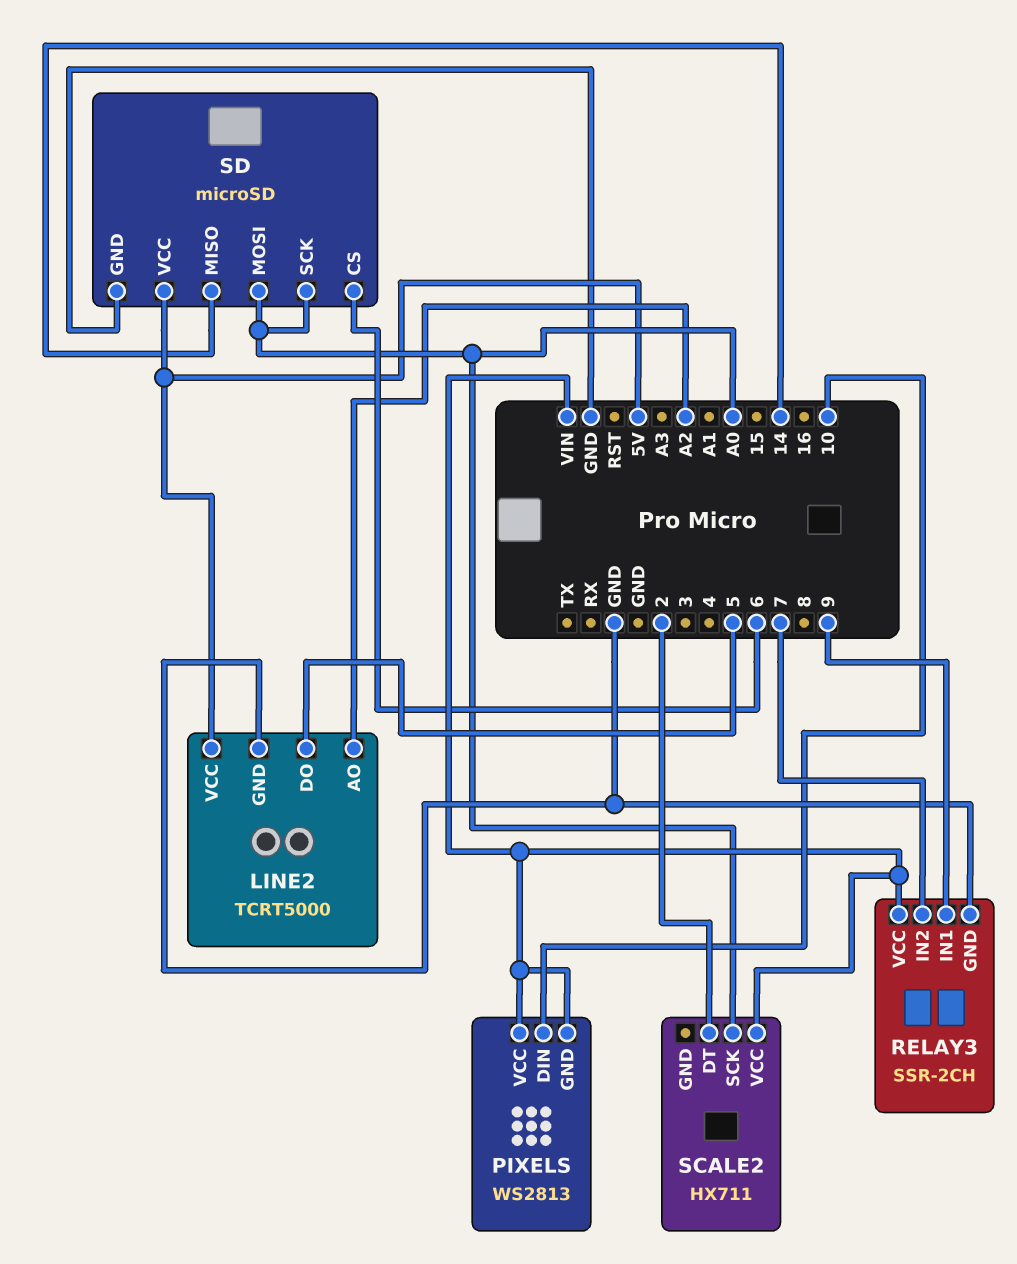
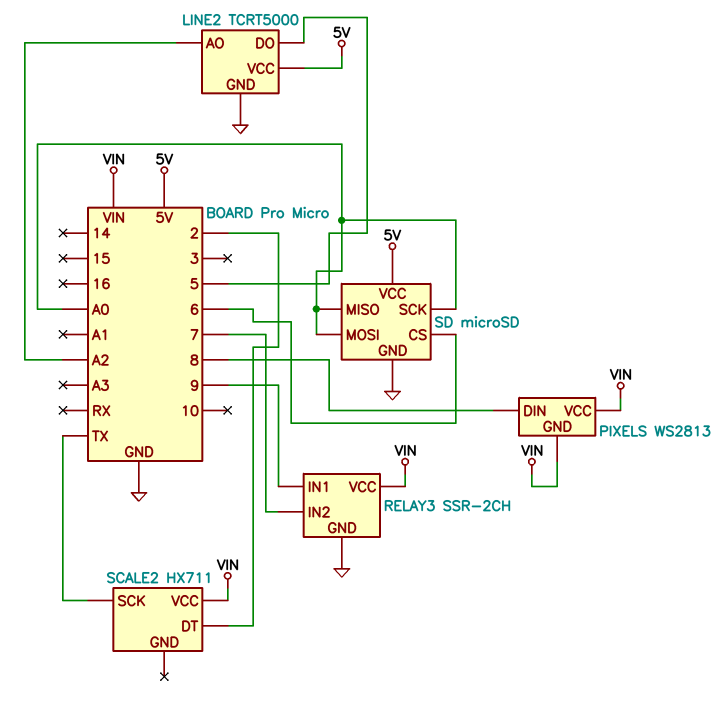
PIXELS pin DIN: 10 -> 8
SCALE2 pin SCK: A0 -> TX
SD pin MISO: 14 -> A0

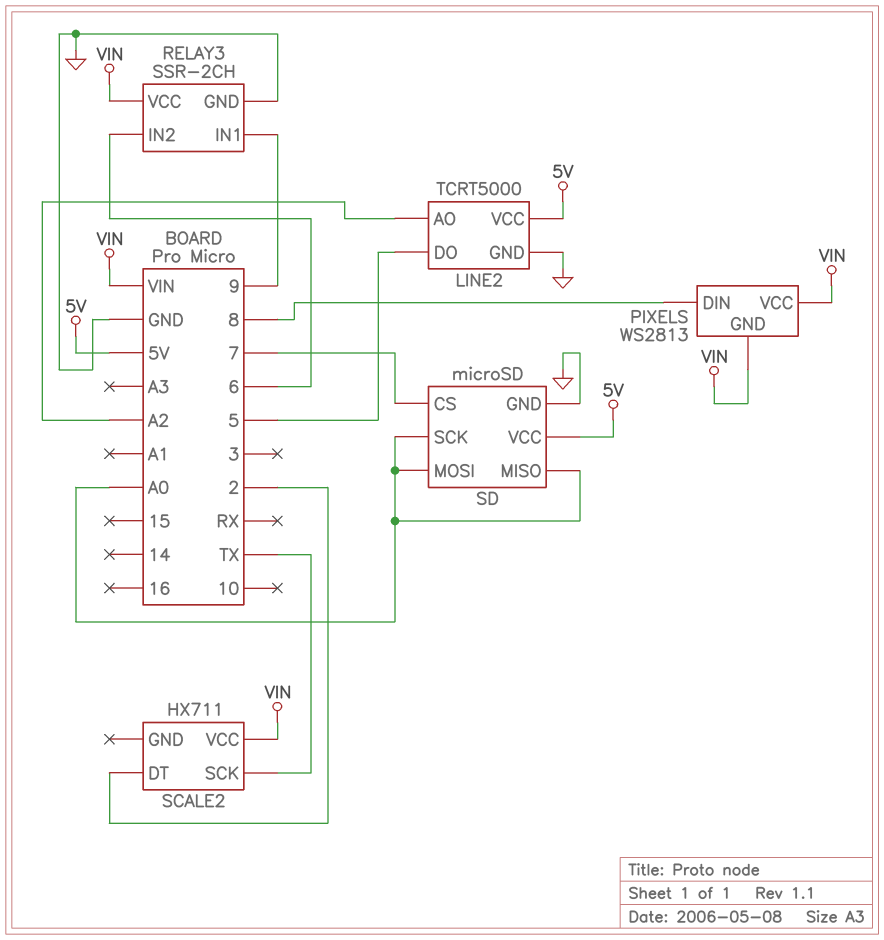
RELAY3 pin IN2: 7 -> 6
SD pin CS: 6 -> 7

